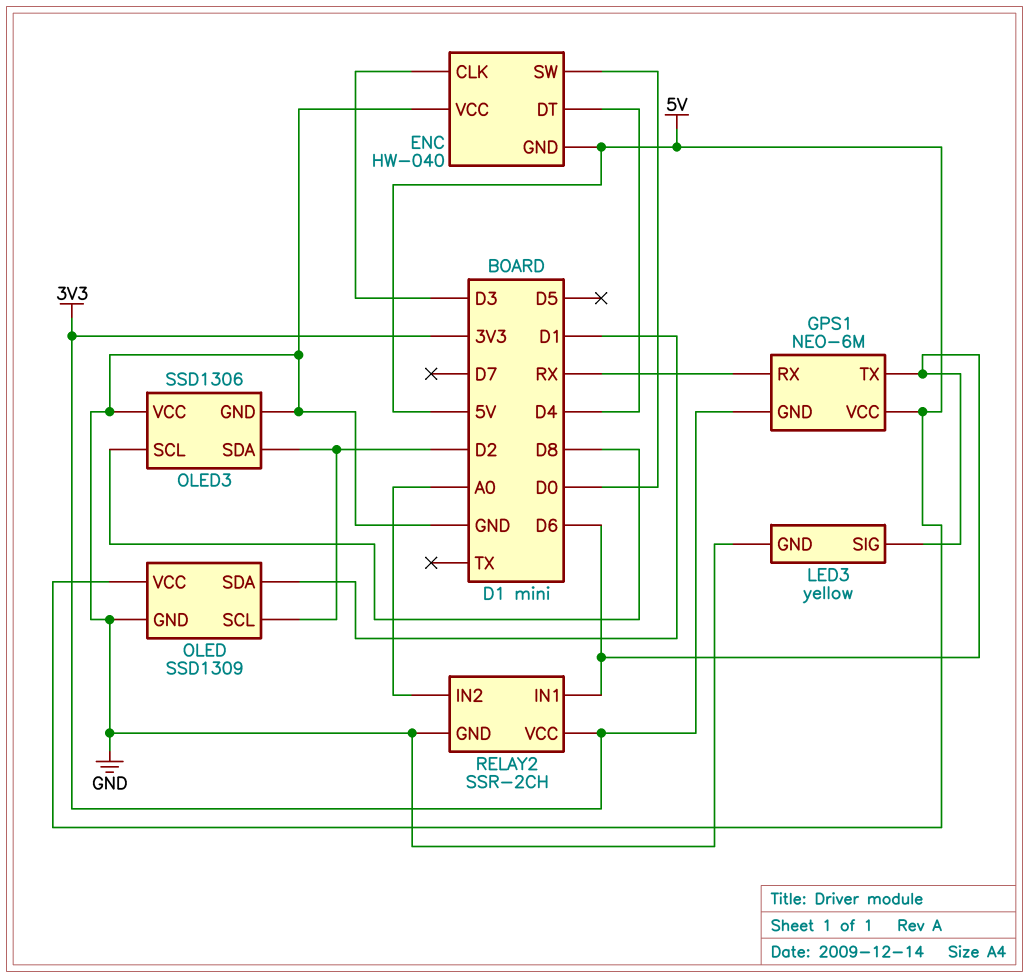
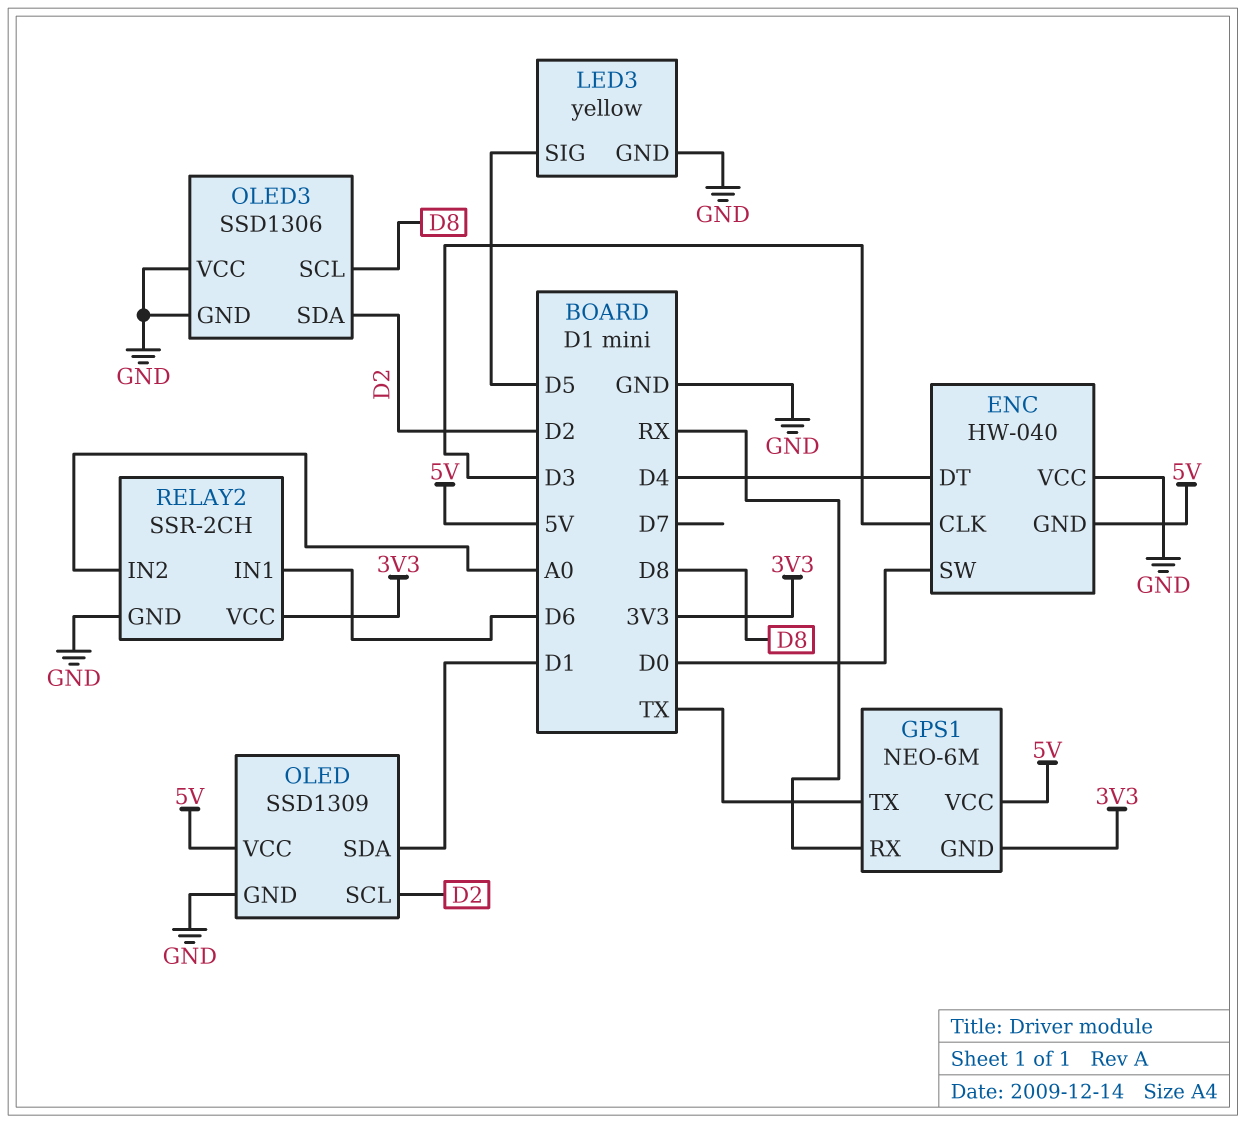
GPS1 pin TX: D6 -> TX
LED3 pin SIG: D6 -> D5

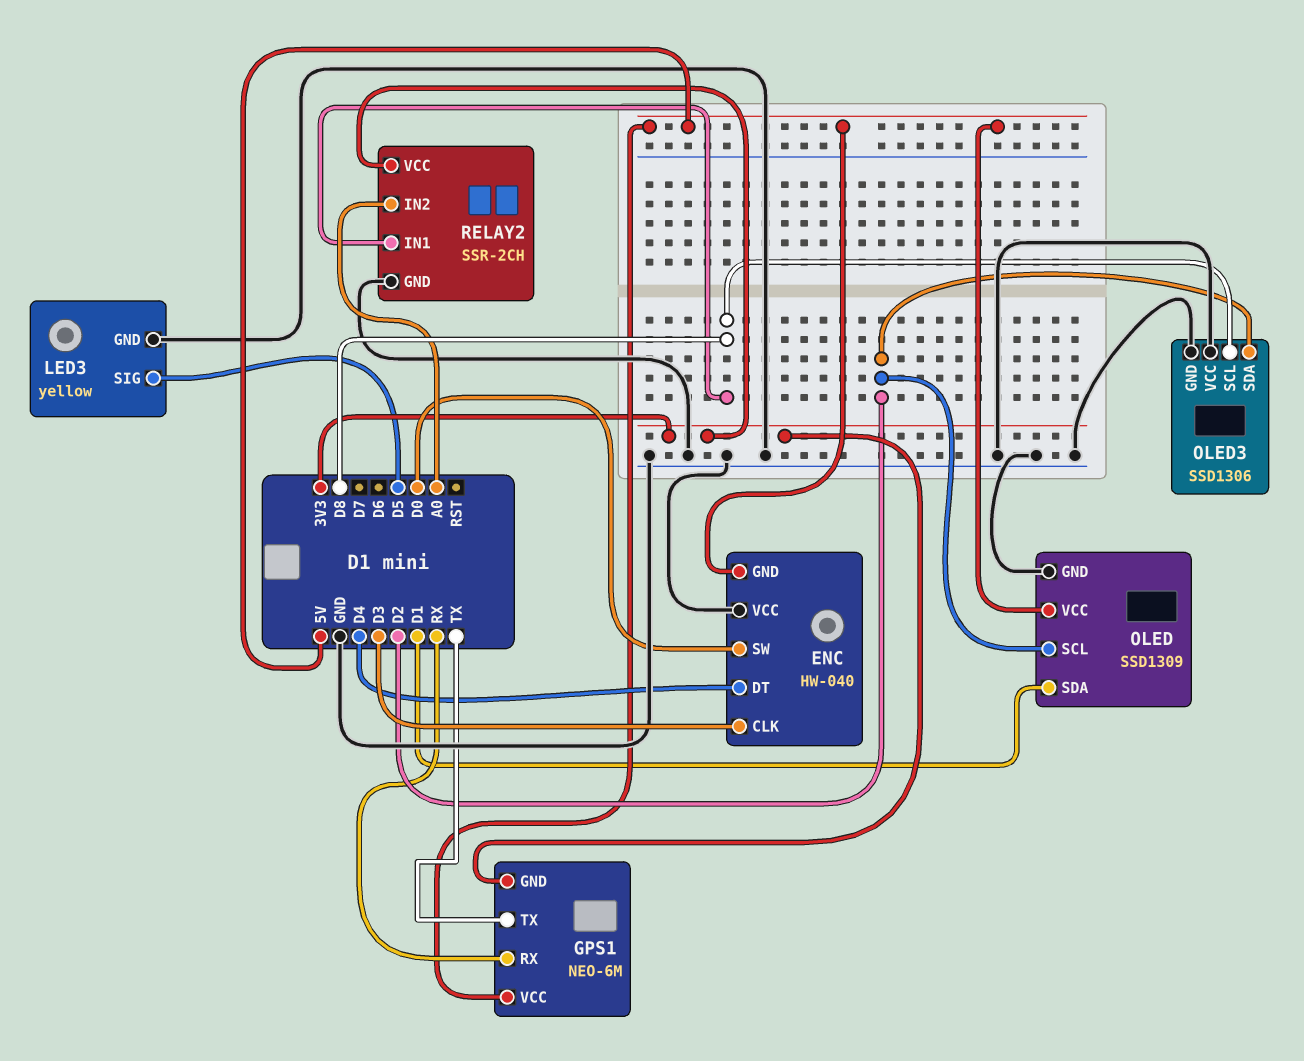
RELAY2 pin IN1: D6 -> D8

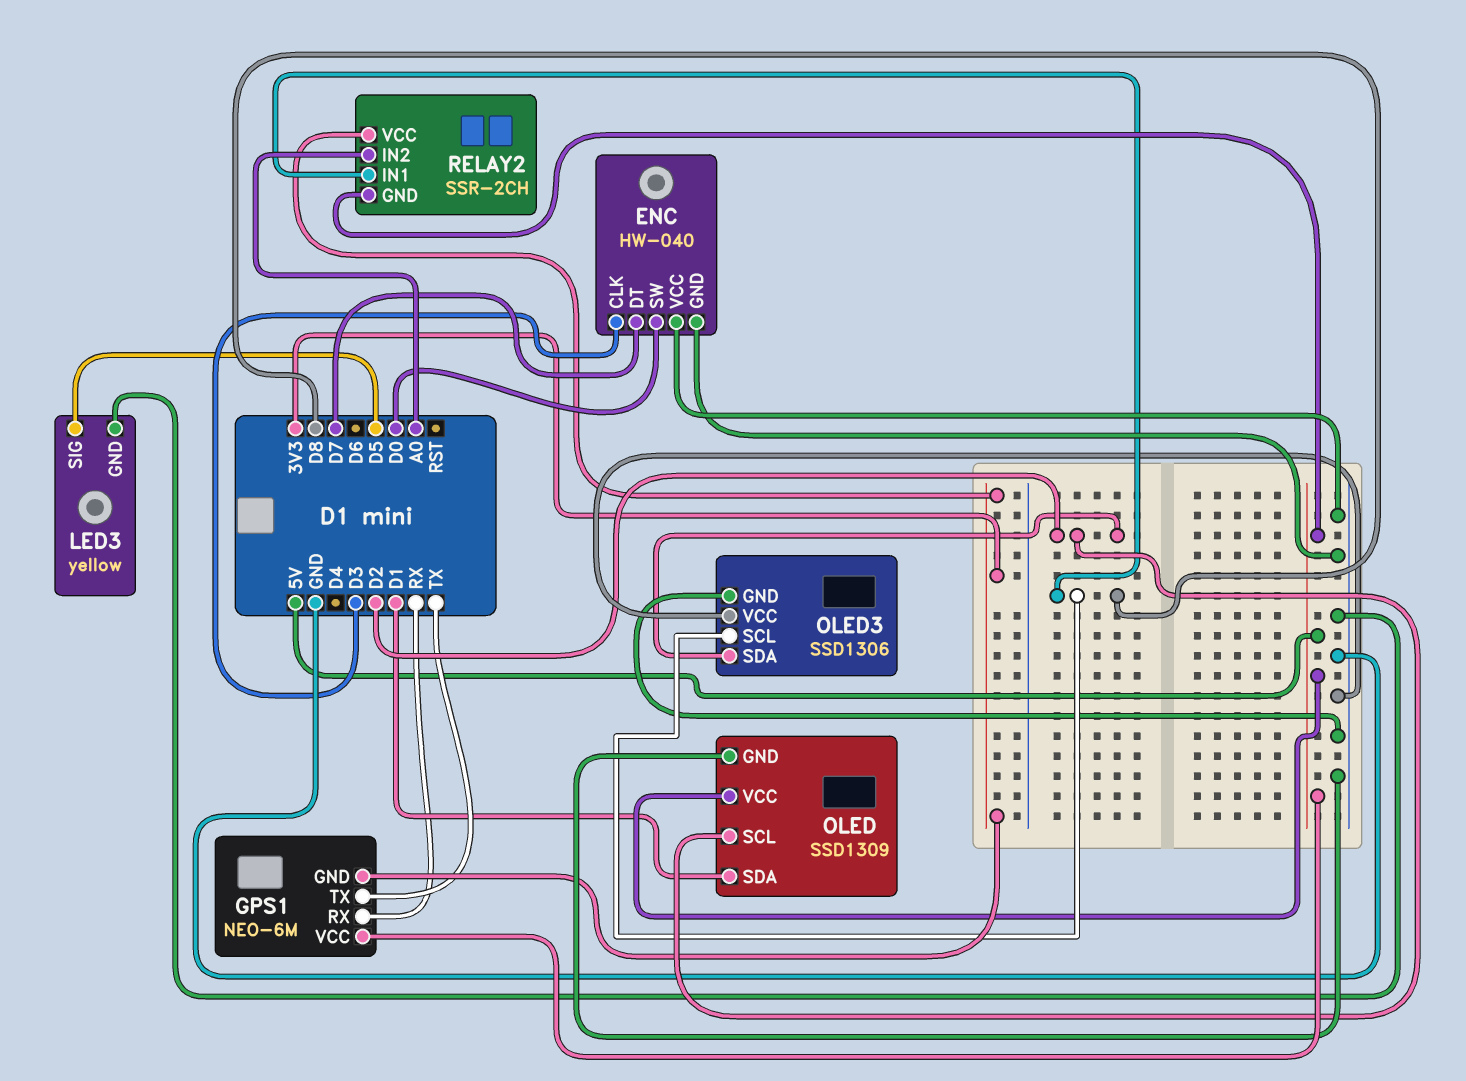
ENC pin DT: D4 -> D7
ENC pin GND: 5V -> GND
RELAY2 pin GND: GND -> 5V

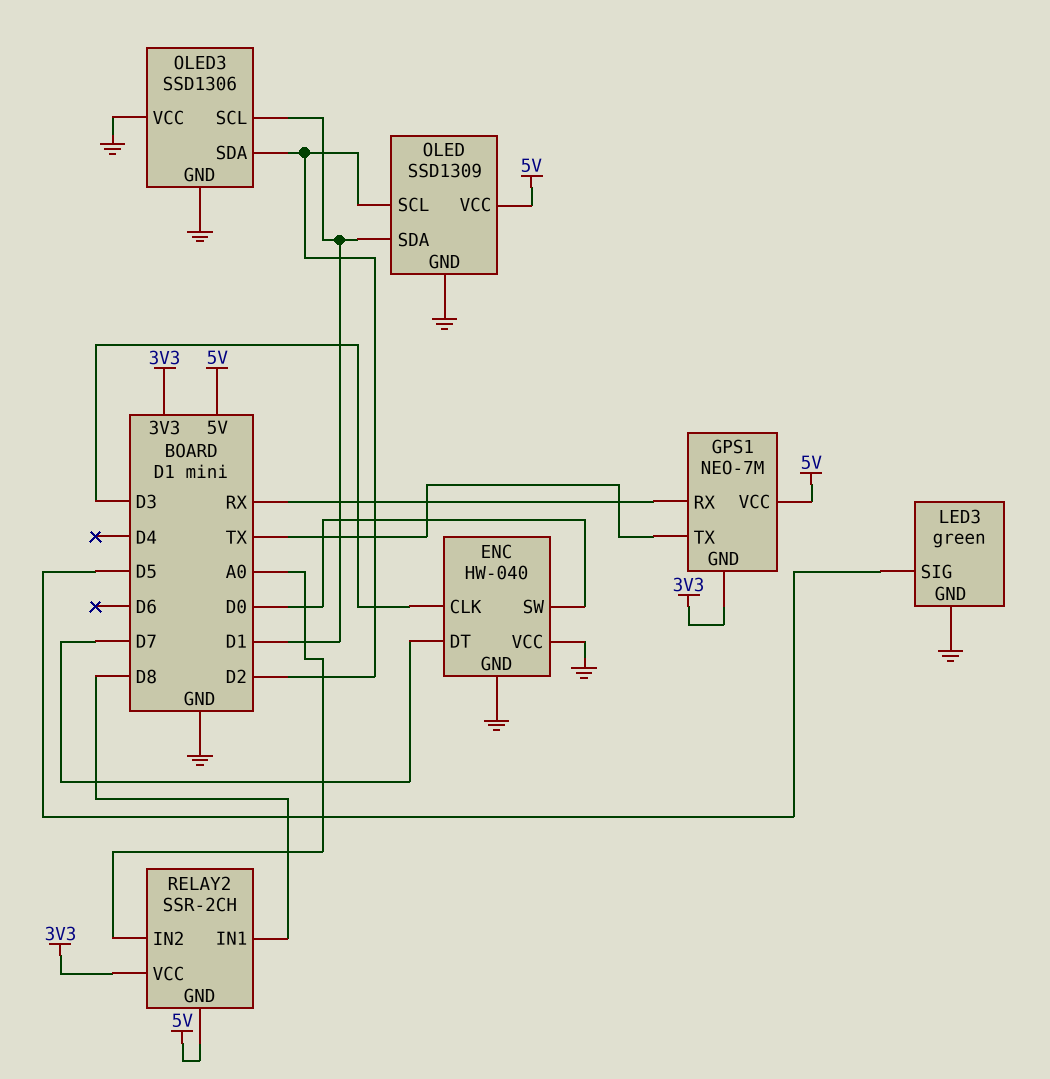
GPS1: NEO-6M -> NEO-7M
LED3: yellow -> green
OLED3 pin SCL: D8 -> D1

